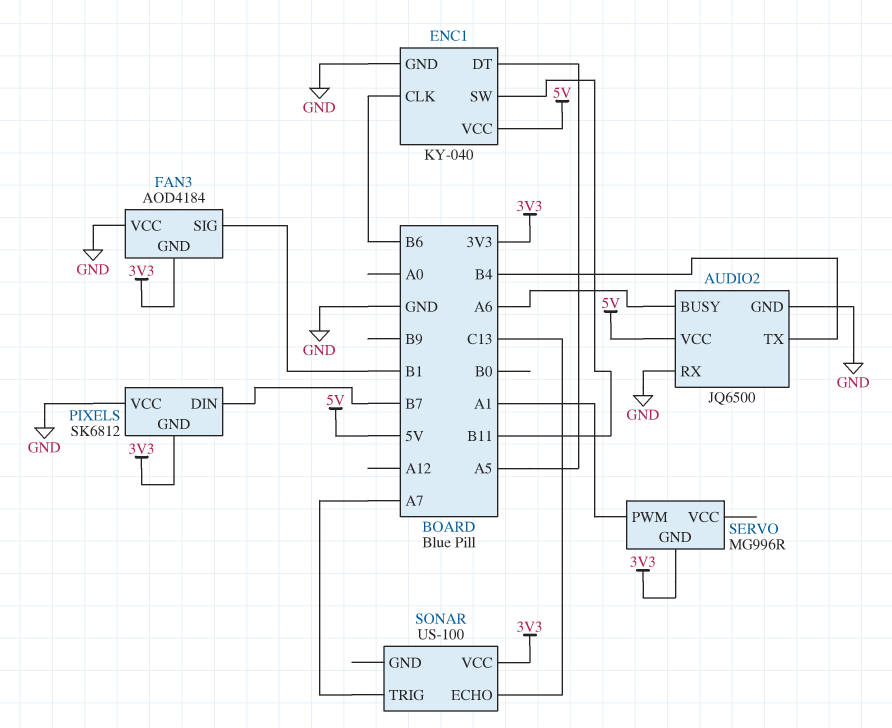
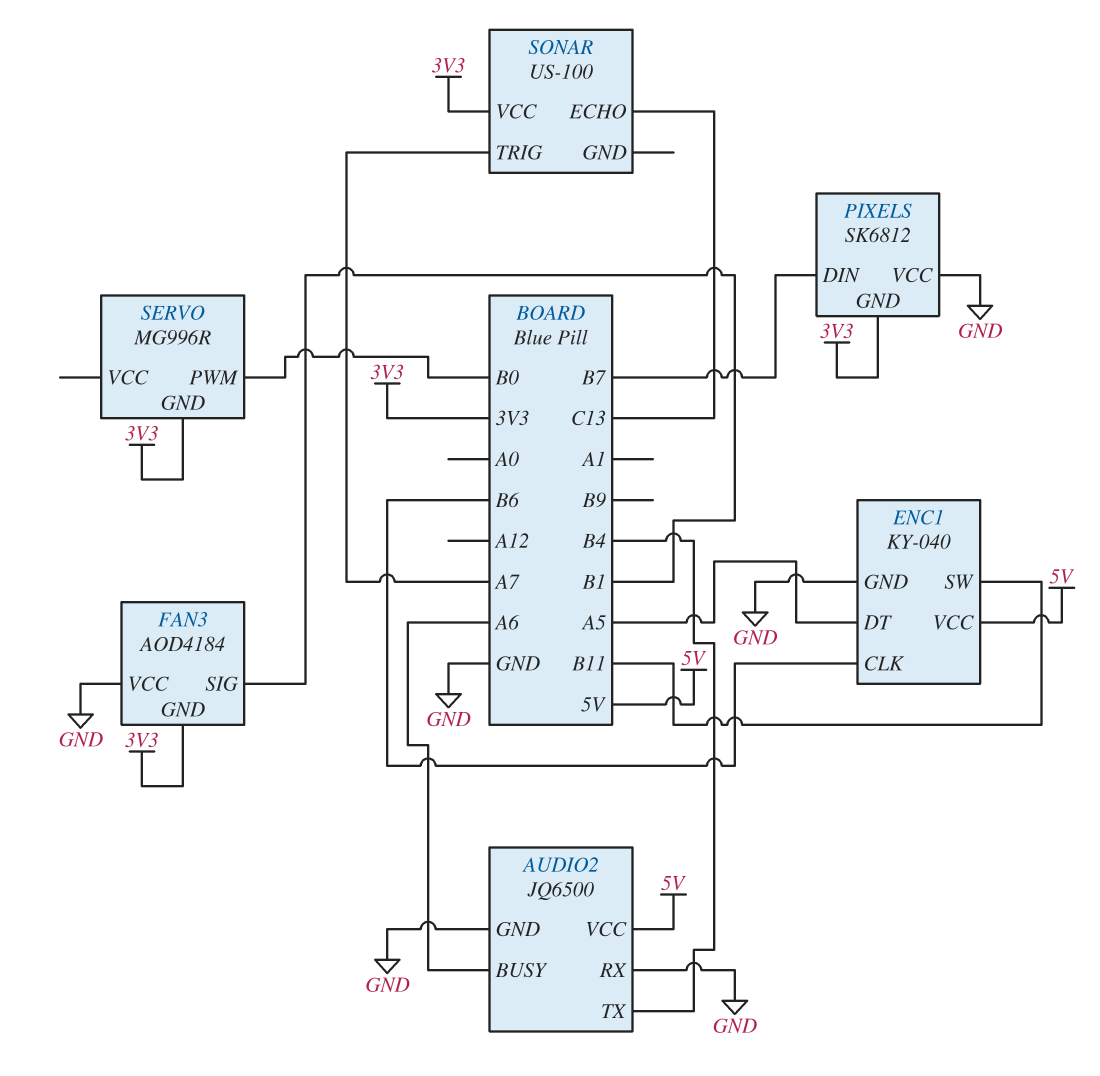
SERVO pin PWM: A1 -> B0

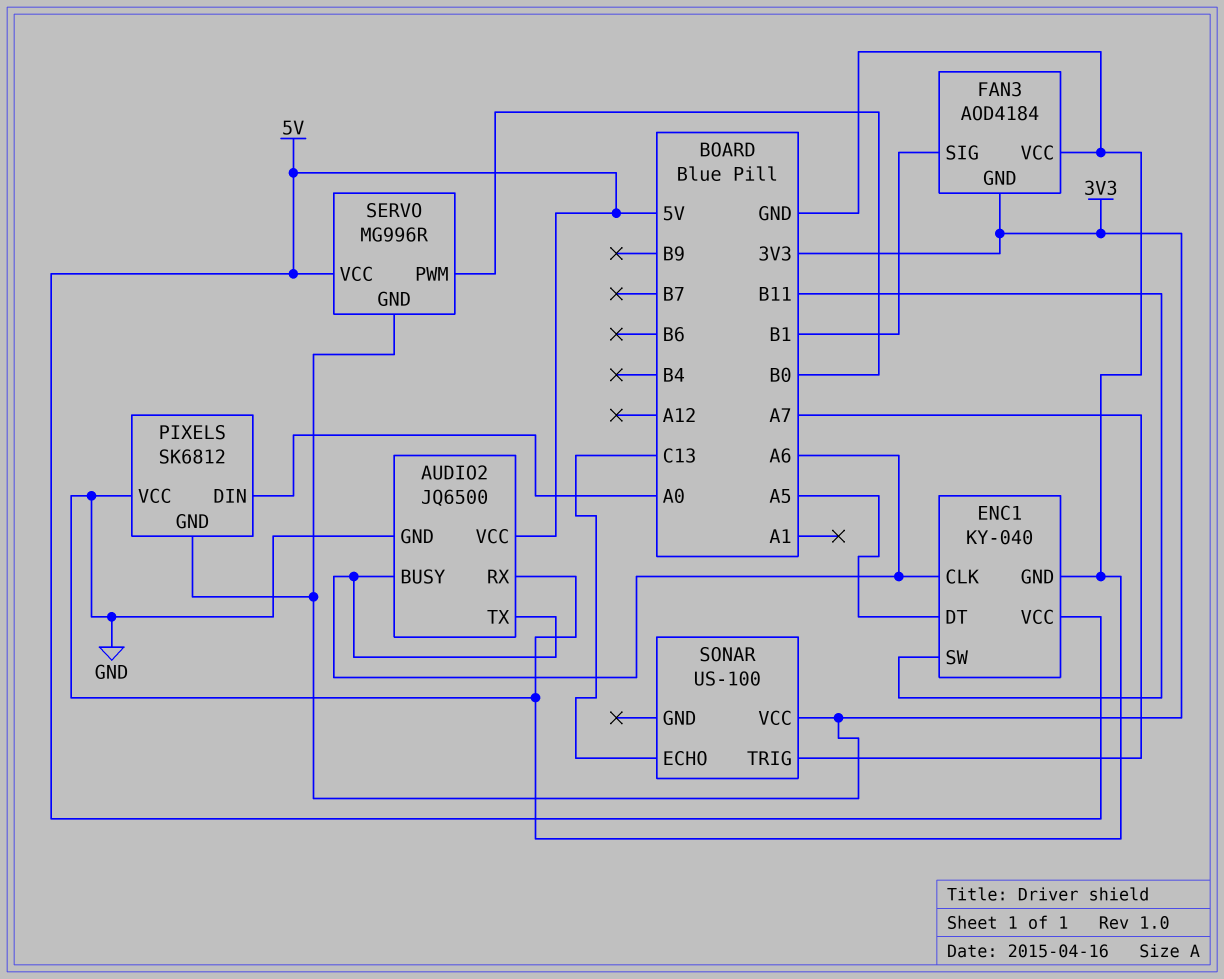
AUDIO2 pin TX: B4 -> A6
ENC1 pin CLK: B6 -> A6
PIXELS pin DIN: B7 -> A0
SERVO pin VCC: none -> 5V

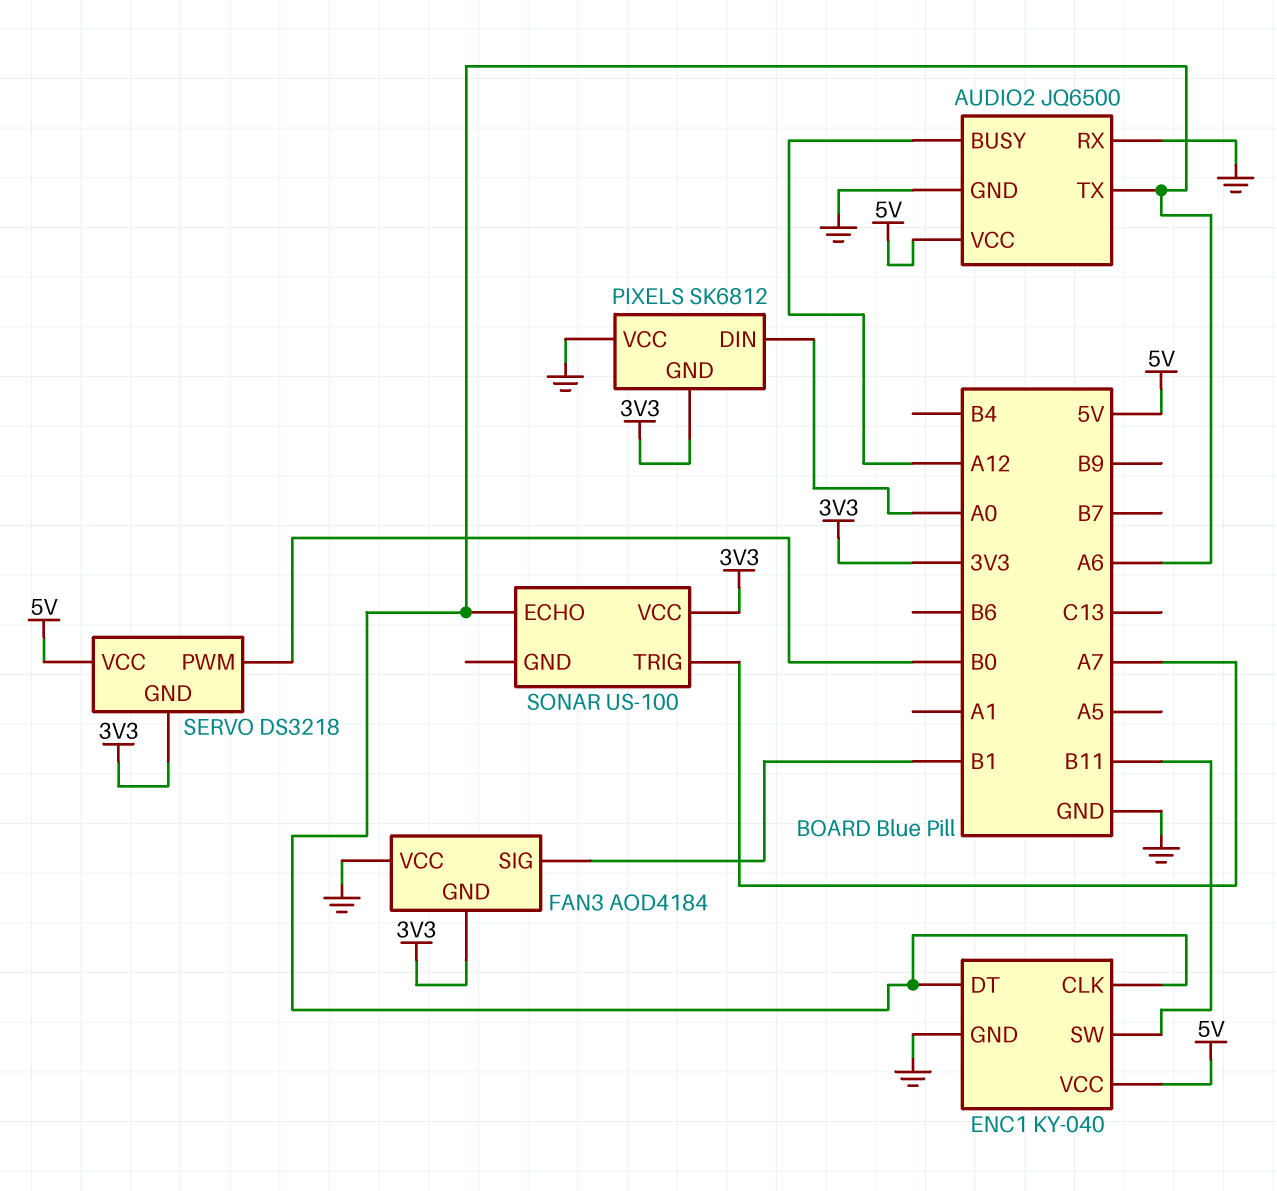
AUDIO2 pin BUSY: A6 -> A12
ENC1 pin DT: A5 -> A6
SERVO: MG996R -> DS3218
SONAR pin ECHO: C13 -> A6

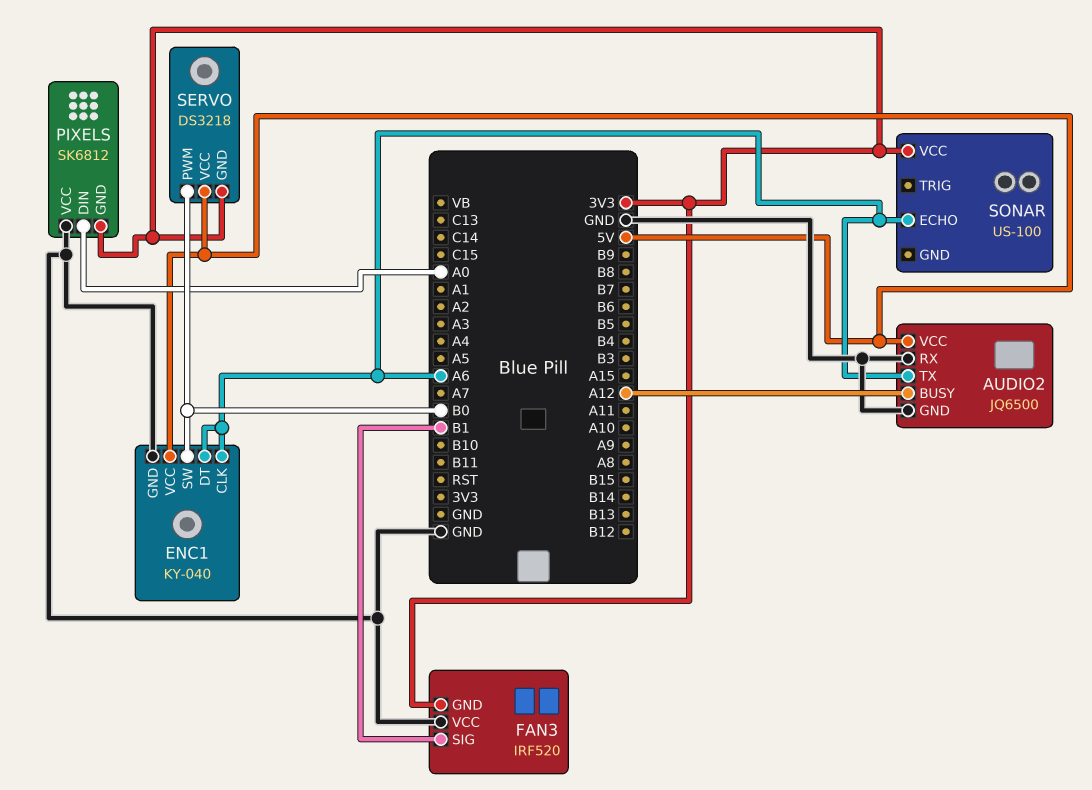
ENC1 pin SW: B11 -> B0
FAN3: AOD4184 -> IRF520
SONAR pin TRIG: A7 -> none

